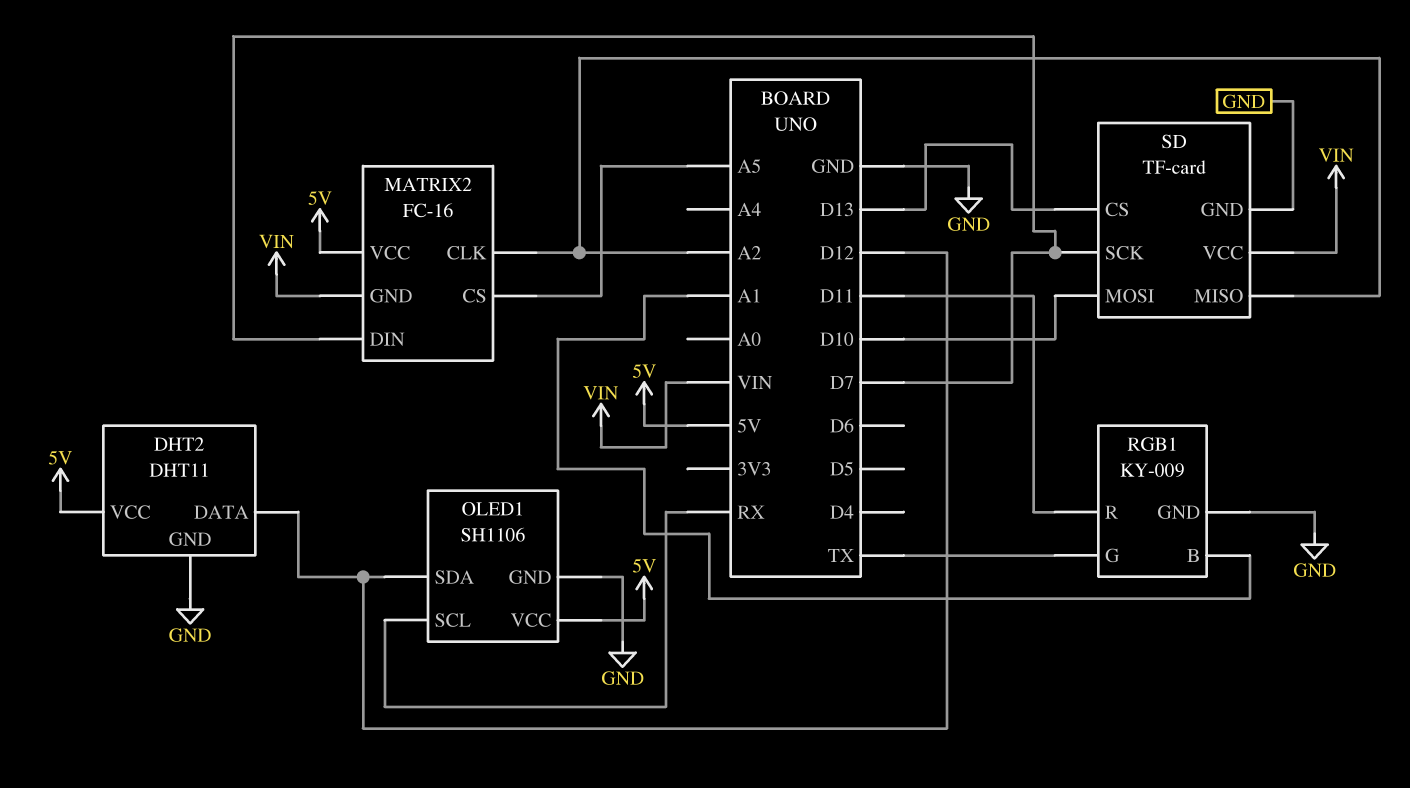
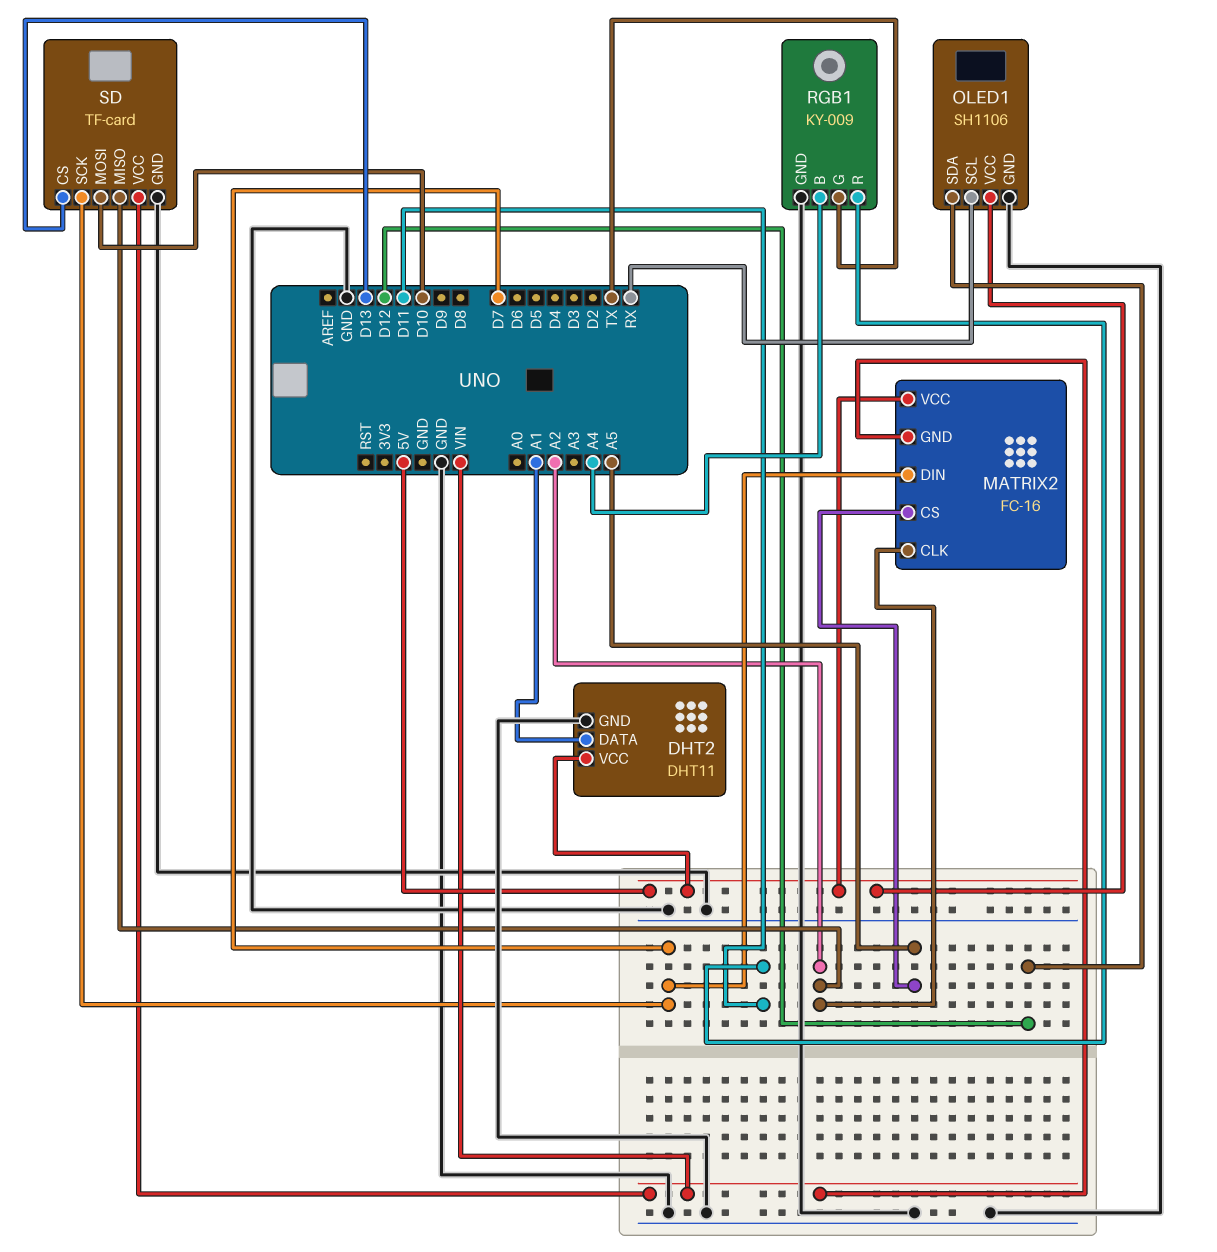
DHT2 pin DATA: D12 -> A1
RGB1 pin B: A1 -> A4

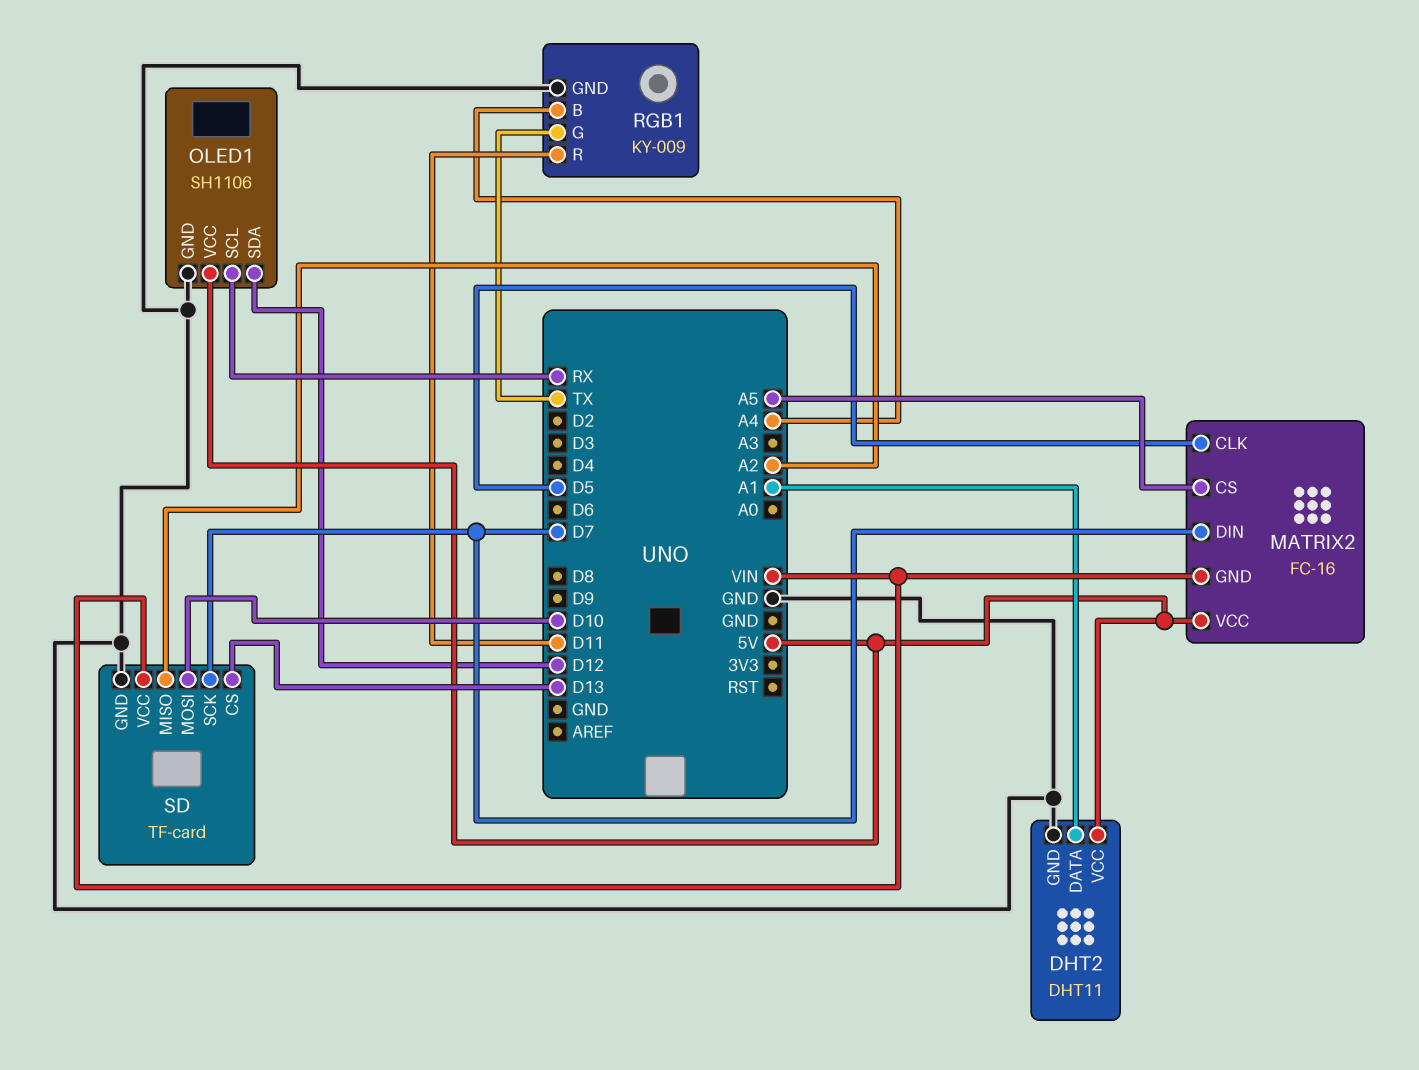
MATRIX2 pin CLK: A2 -> D5

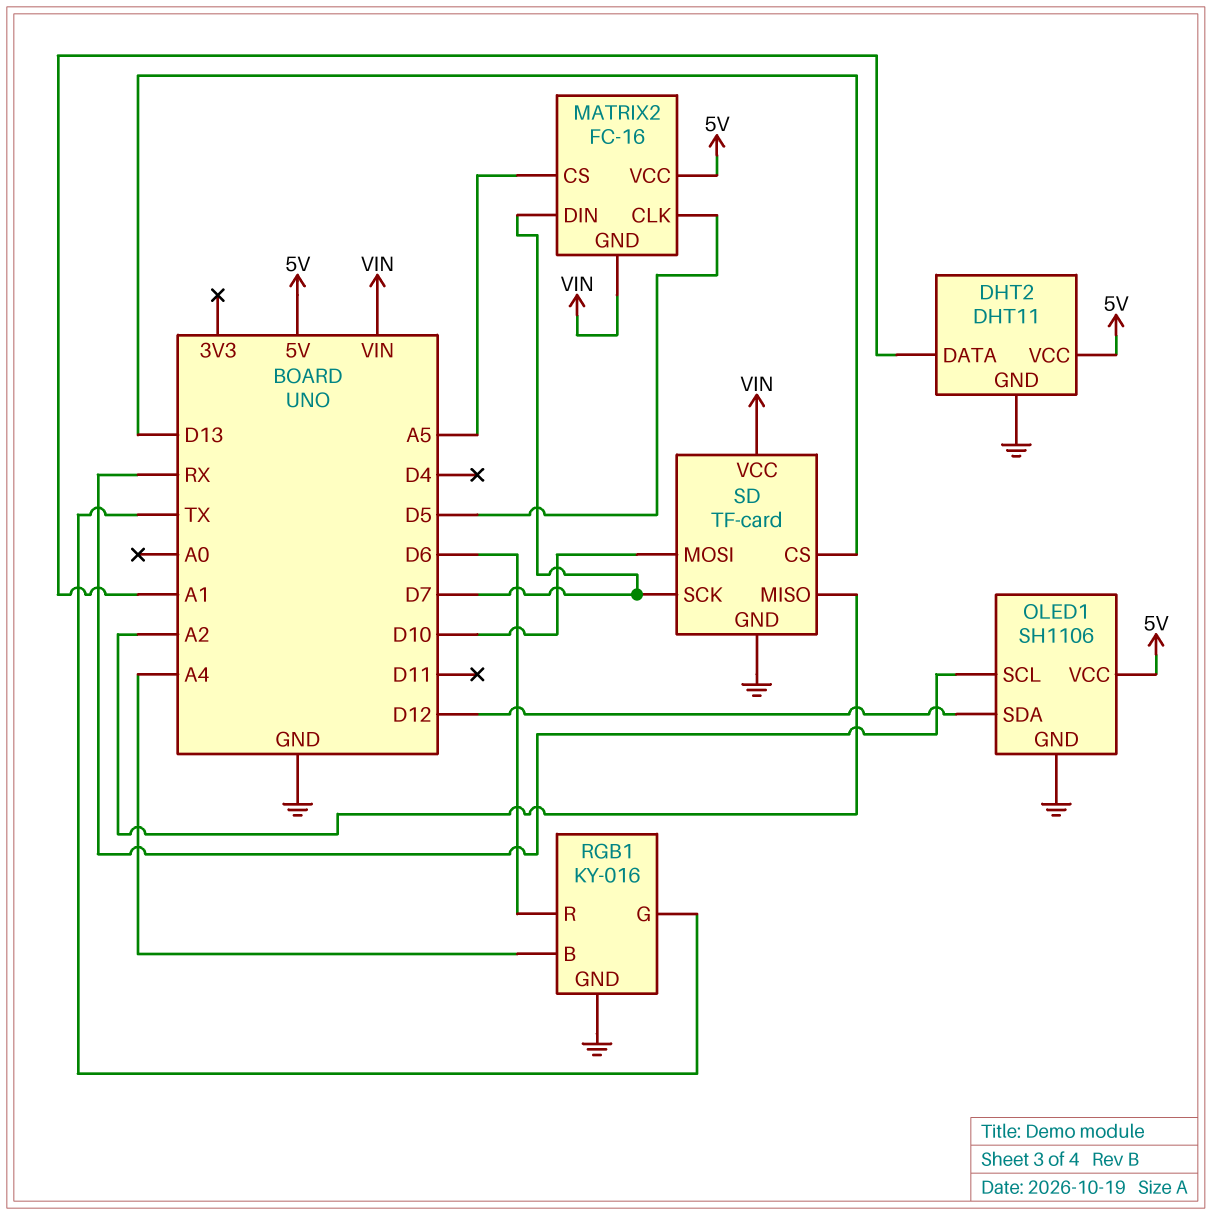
RGB1: KY-009 -> KY-016
RGB1 pin R: D11 -> D6

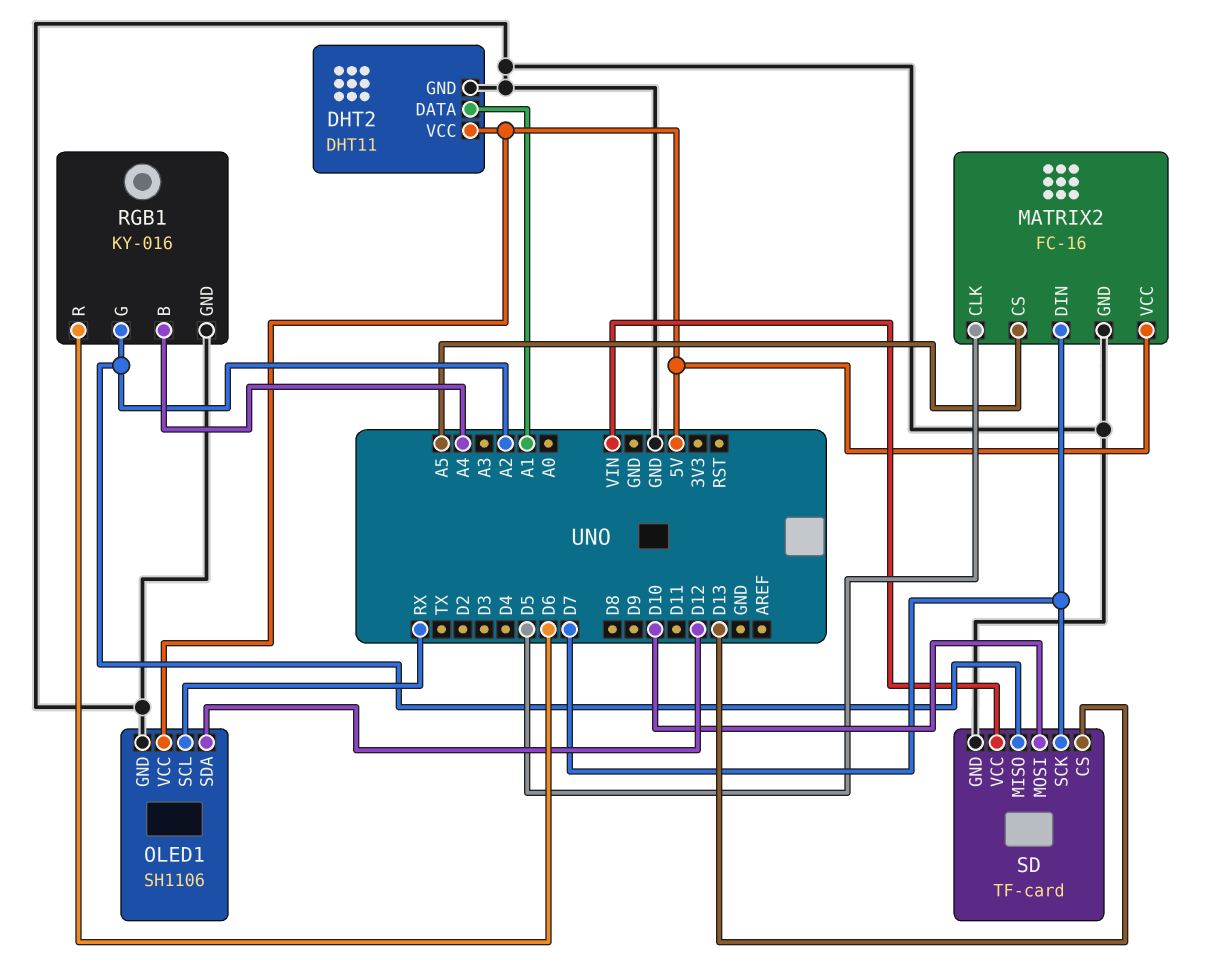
MATRIX2 pin GND: VIN -> GND
RGB1 pin G: TX -> A2

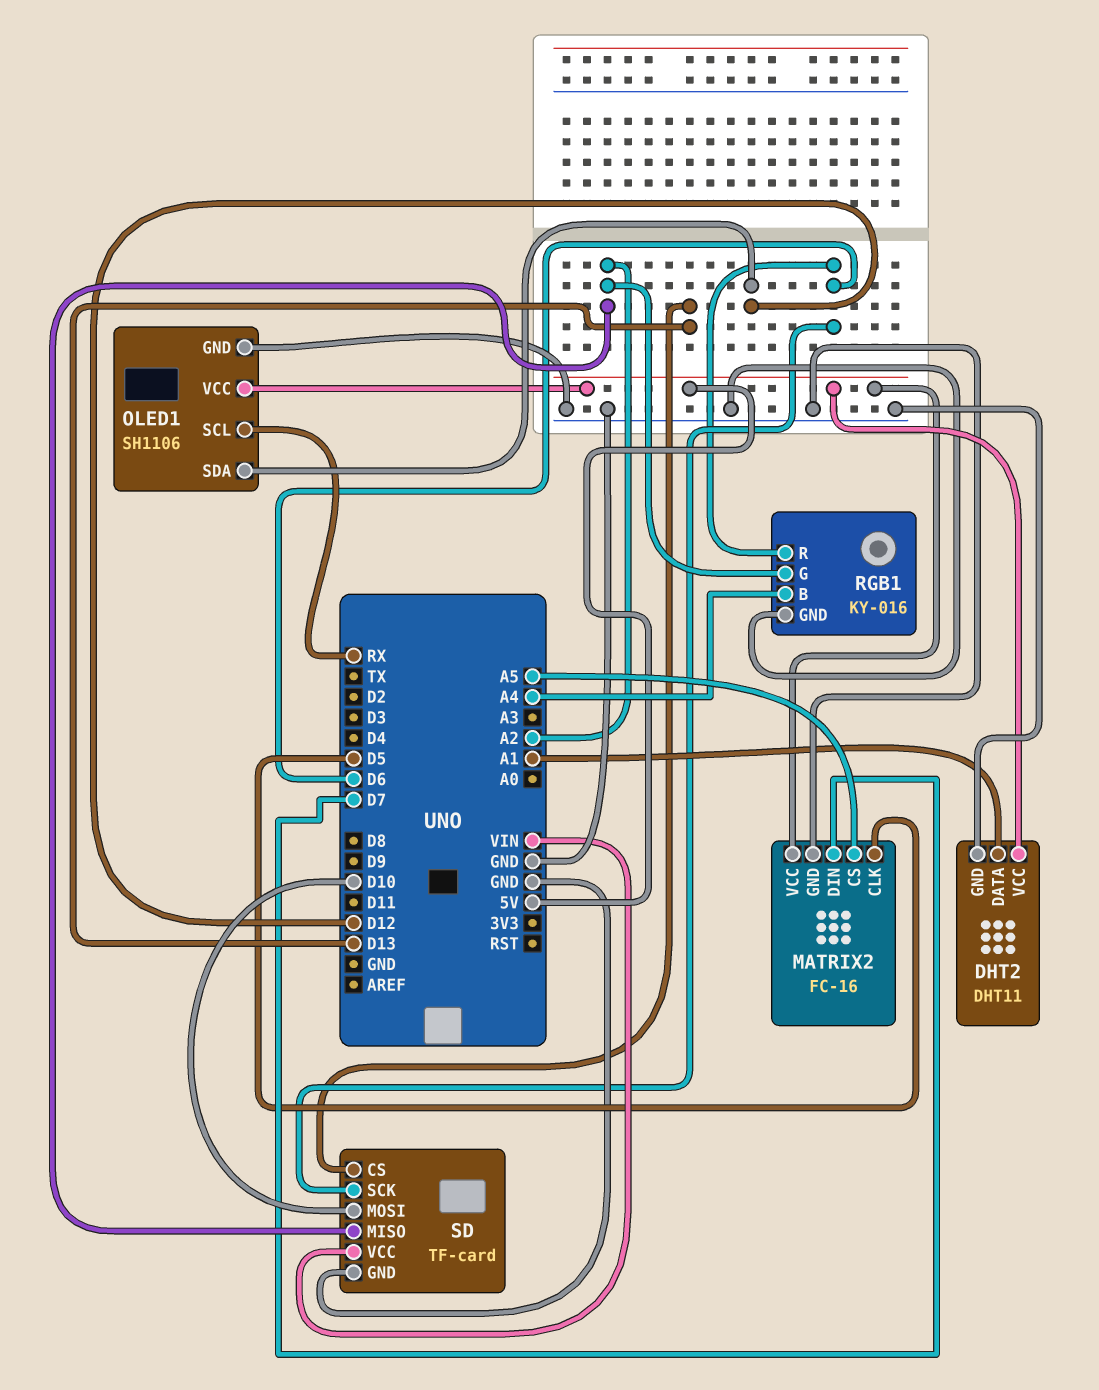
SD pin SCK: D7 -> D6

